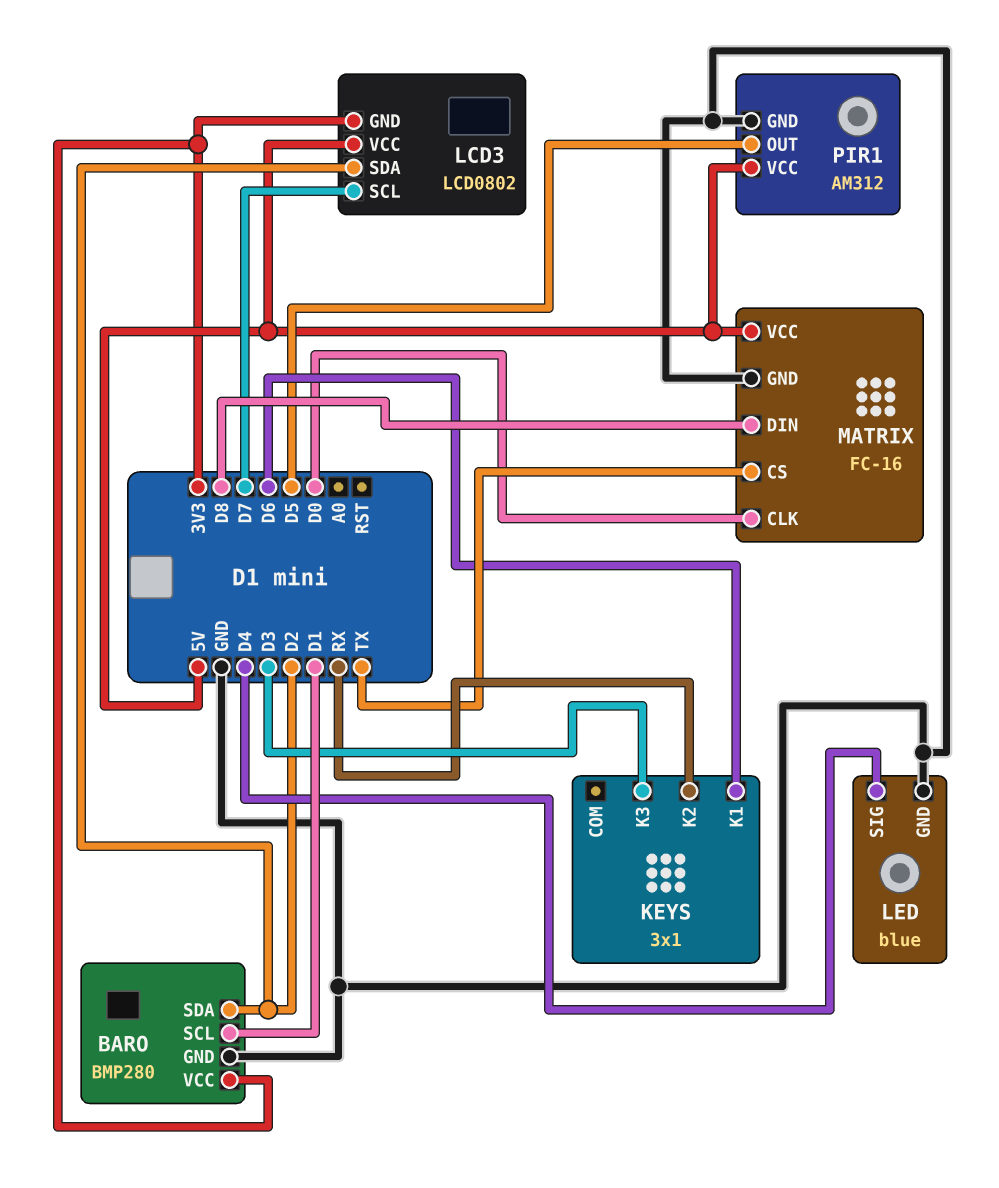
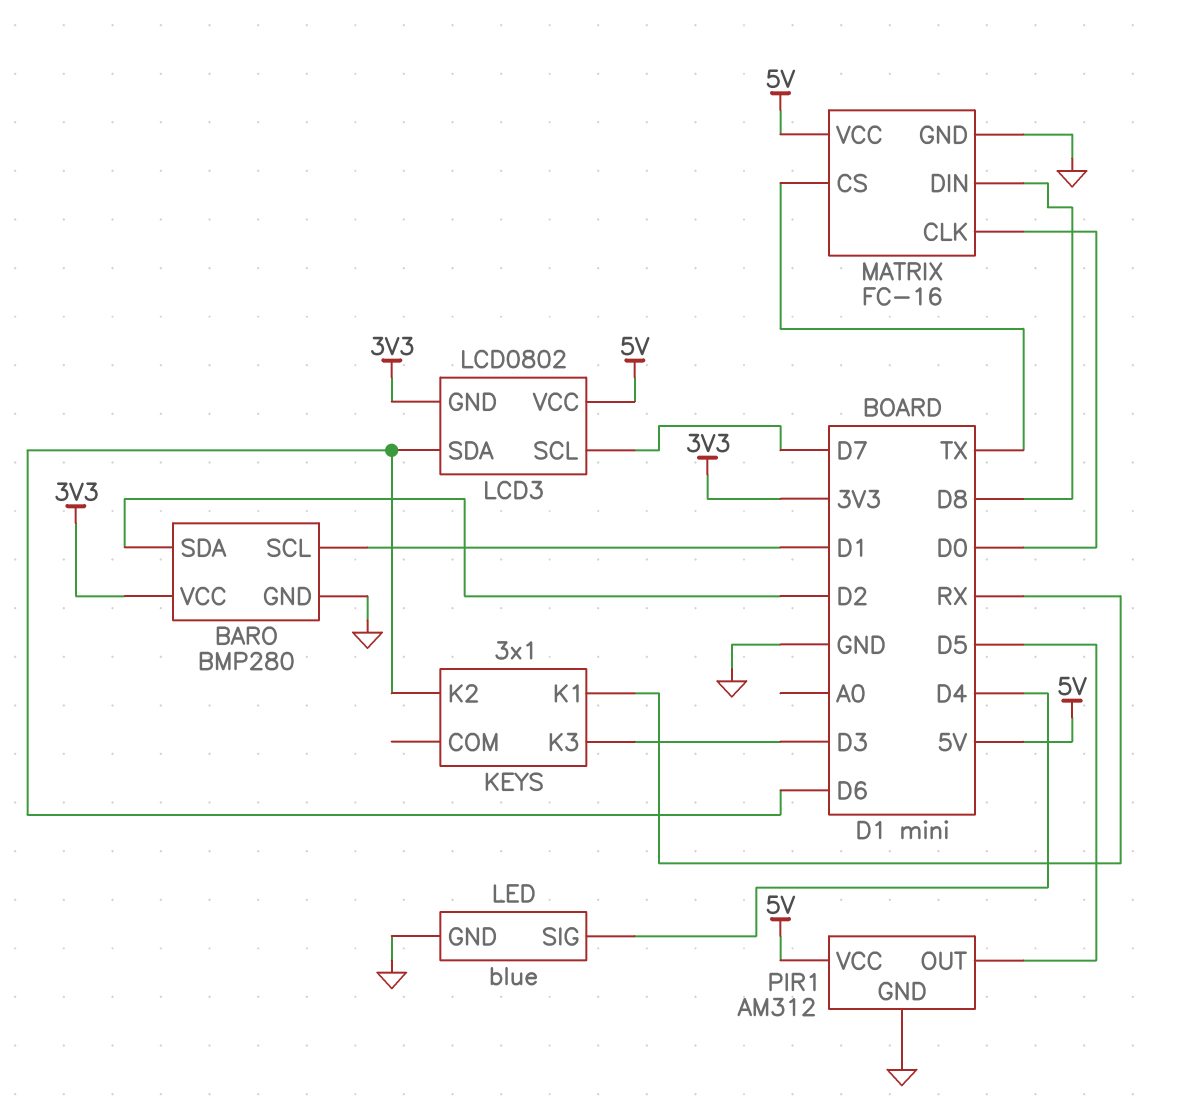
KEYS pin K1: D6 -> RX
KEYS pin K2: RX -> D6
LCD3 pin SDA: D2 -> D6

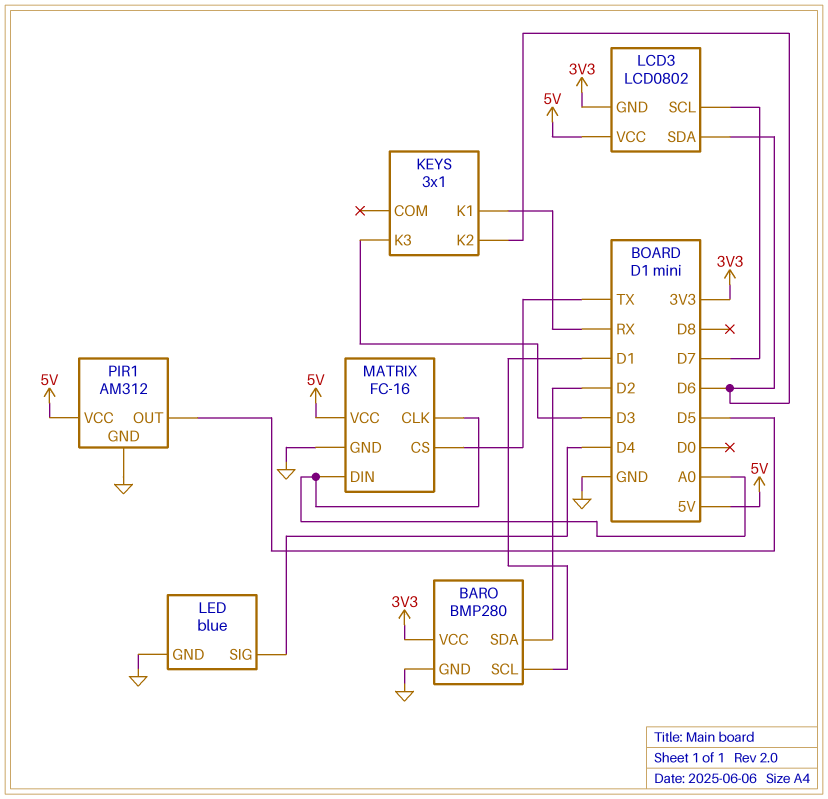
MATRIX pin CLK: D0 -> A0
MATRIX pin DIN: D8 -> A0

